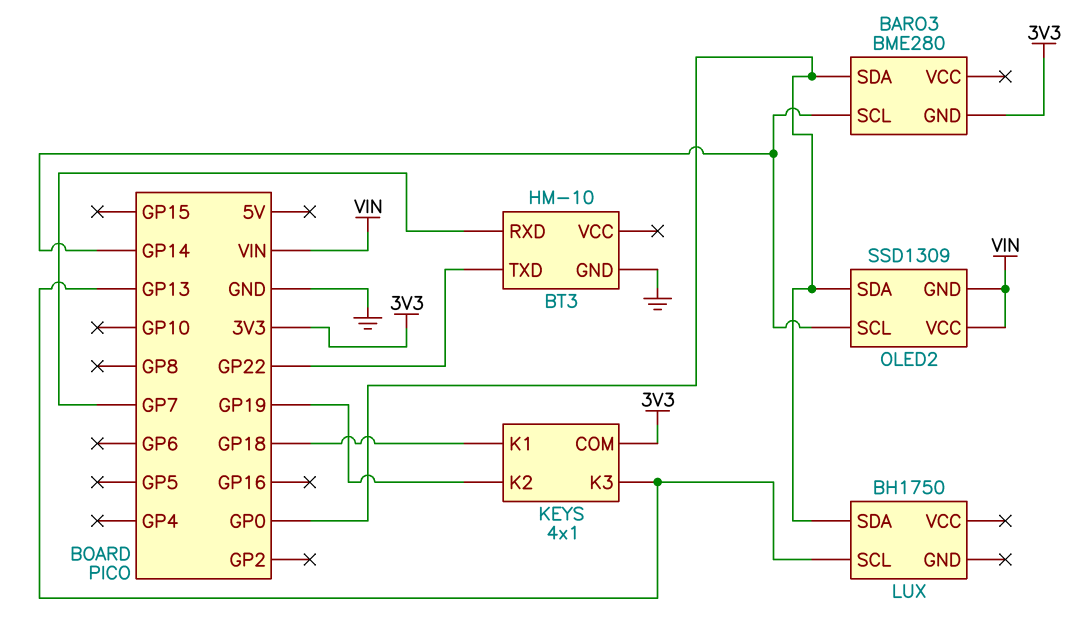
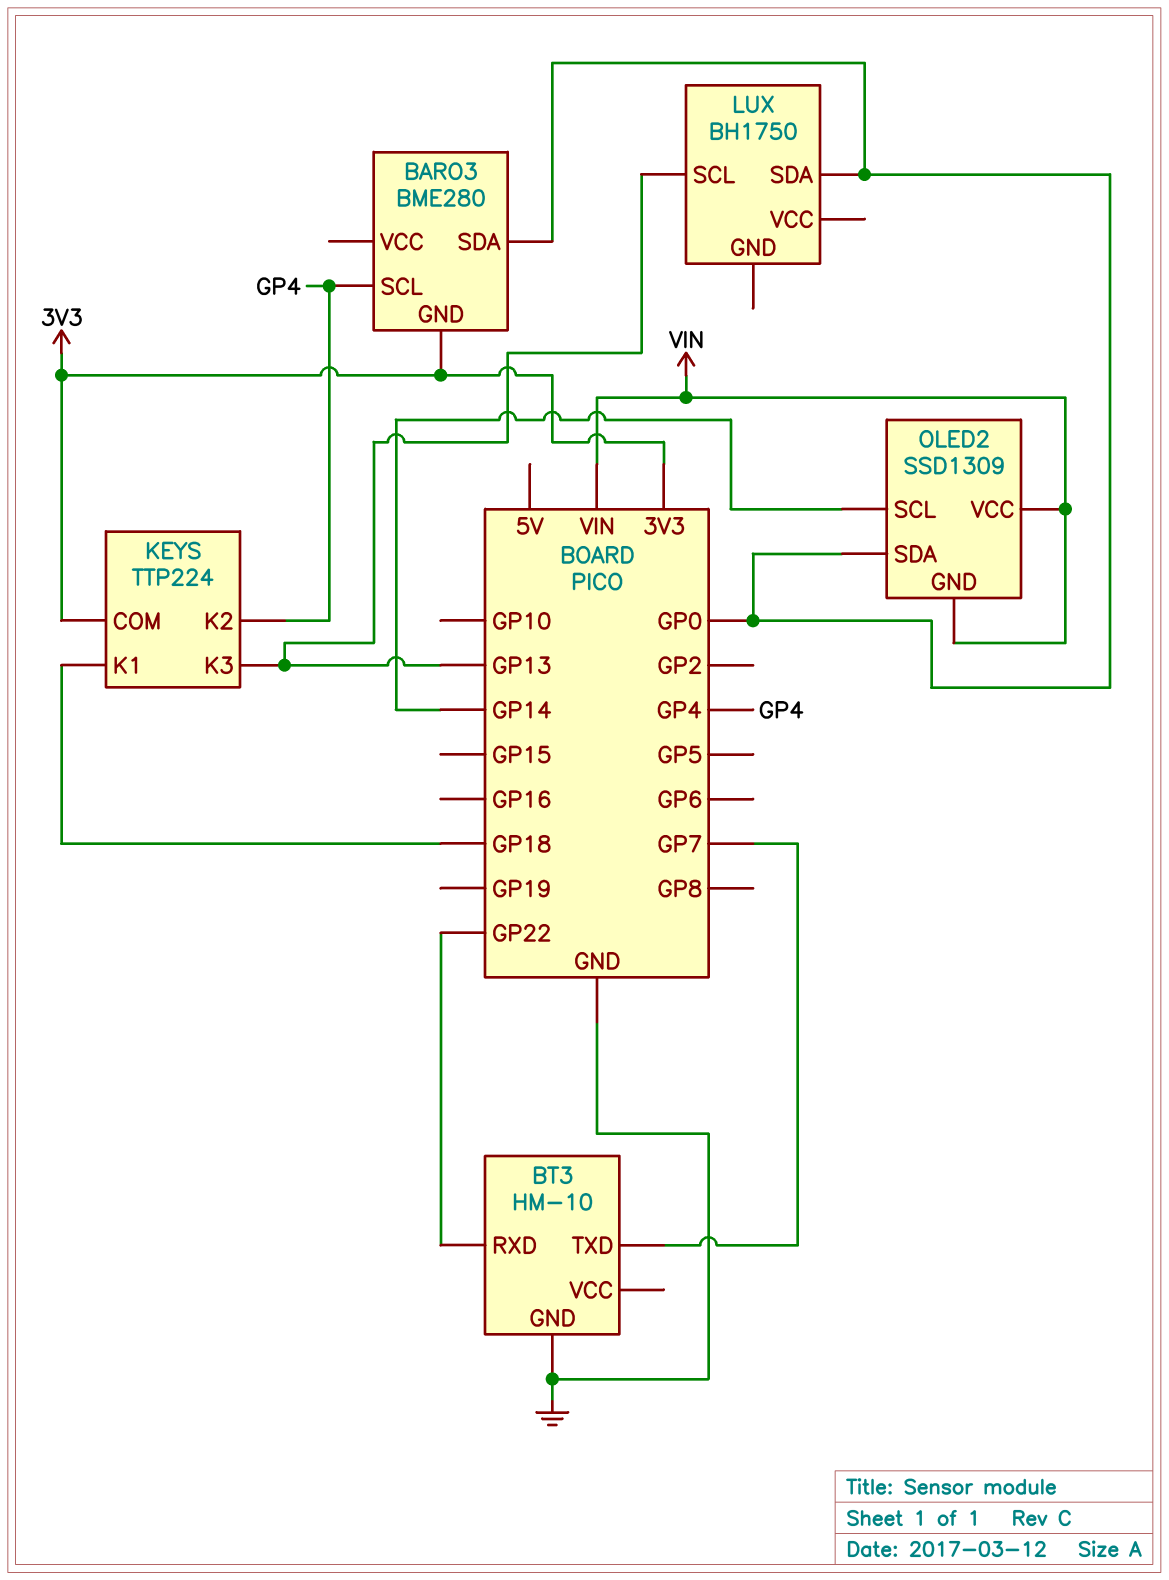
BARO3 pin SCL: GP14 -> GP4
BT3 pin RXD: GP7 -> GP22
BT3 pin TXD: GP22 -> GP7
KEYS: 4x1 -> TTP224
KEYS pin K2: GP19 -> GP4

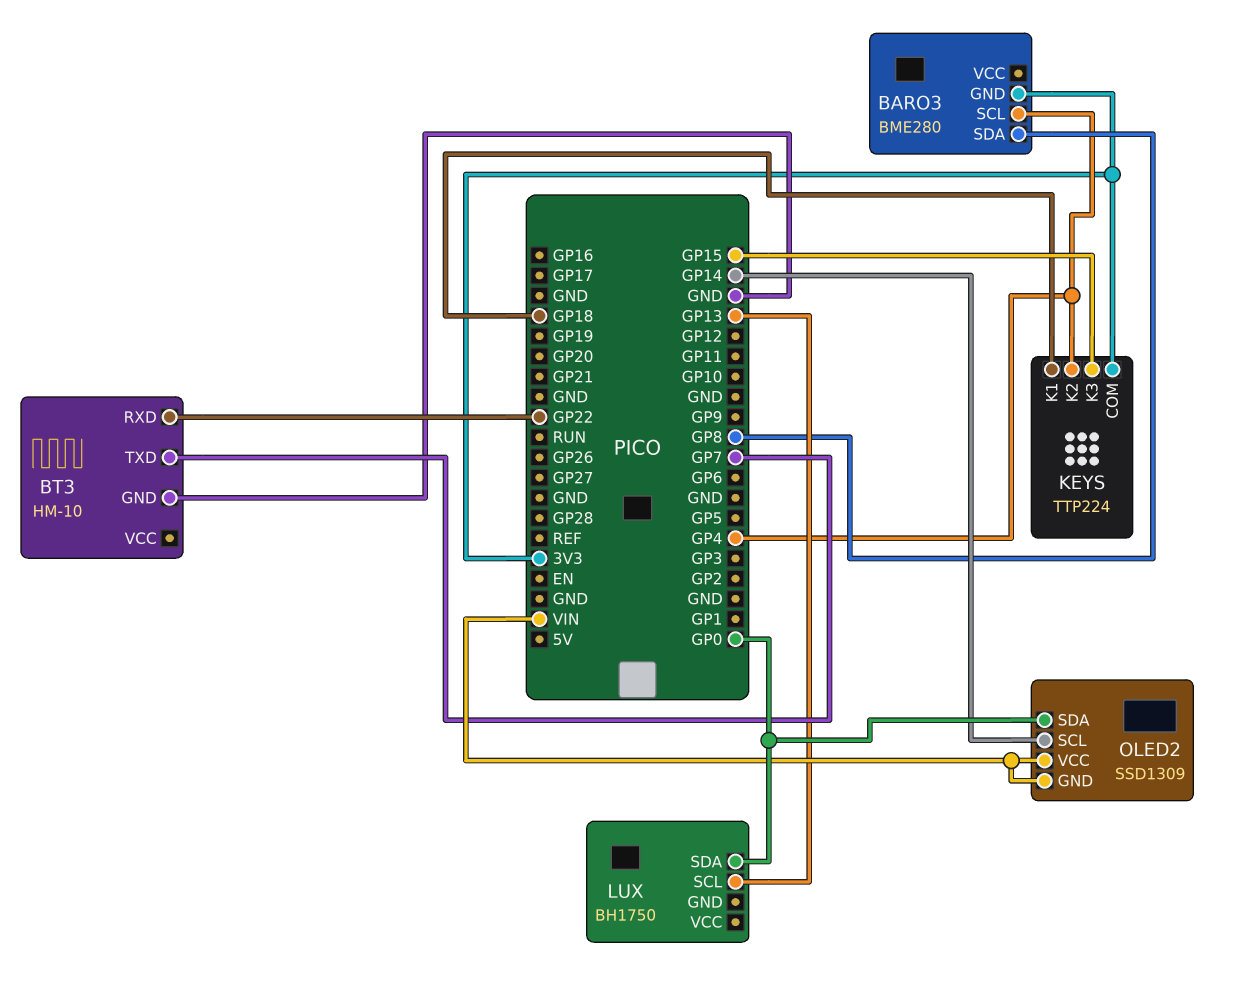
BARO3 pin SDA: GP0 -> GP8
KEYS pin K3: GP13 -> GP15

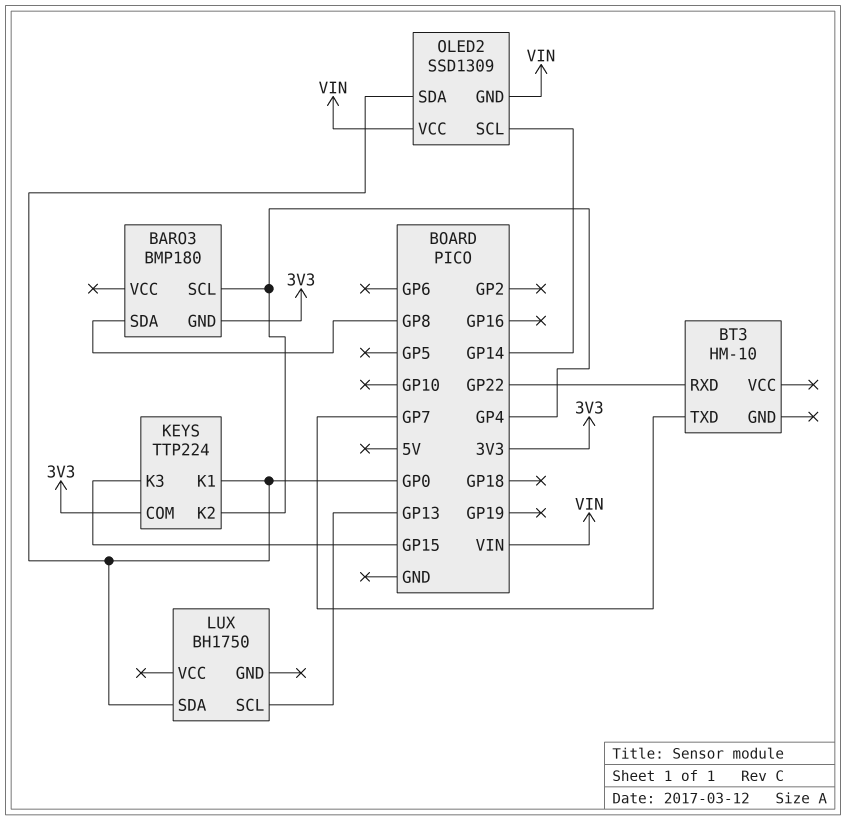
BARO3: BME280 -> BMP180
BT3 pin GND: GND -> none
KEYS pin K1: GP18 -> GP0

